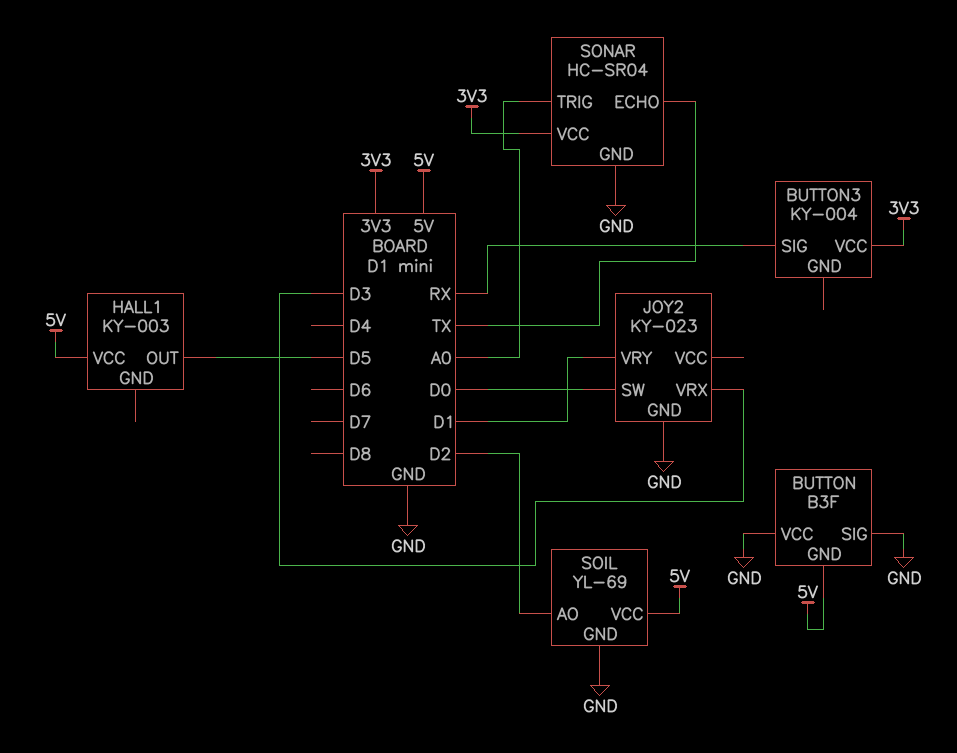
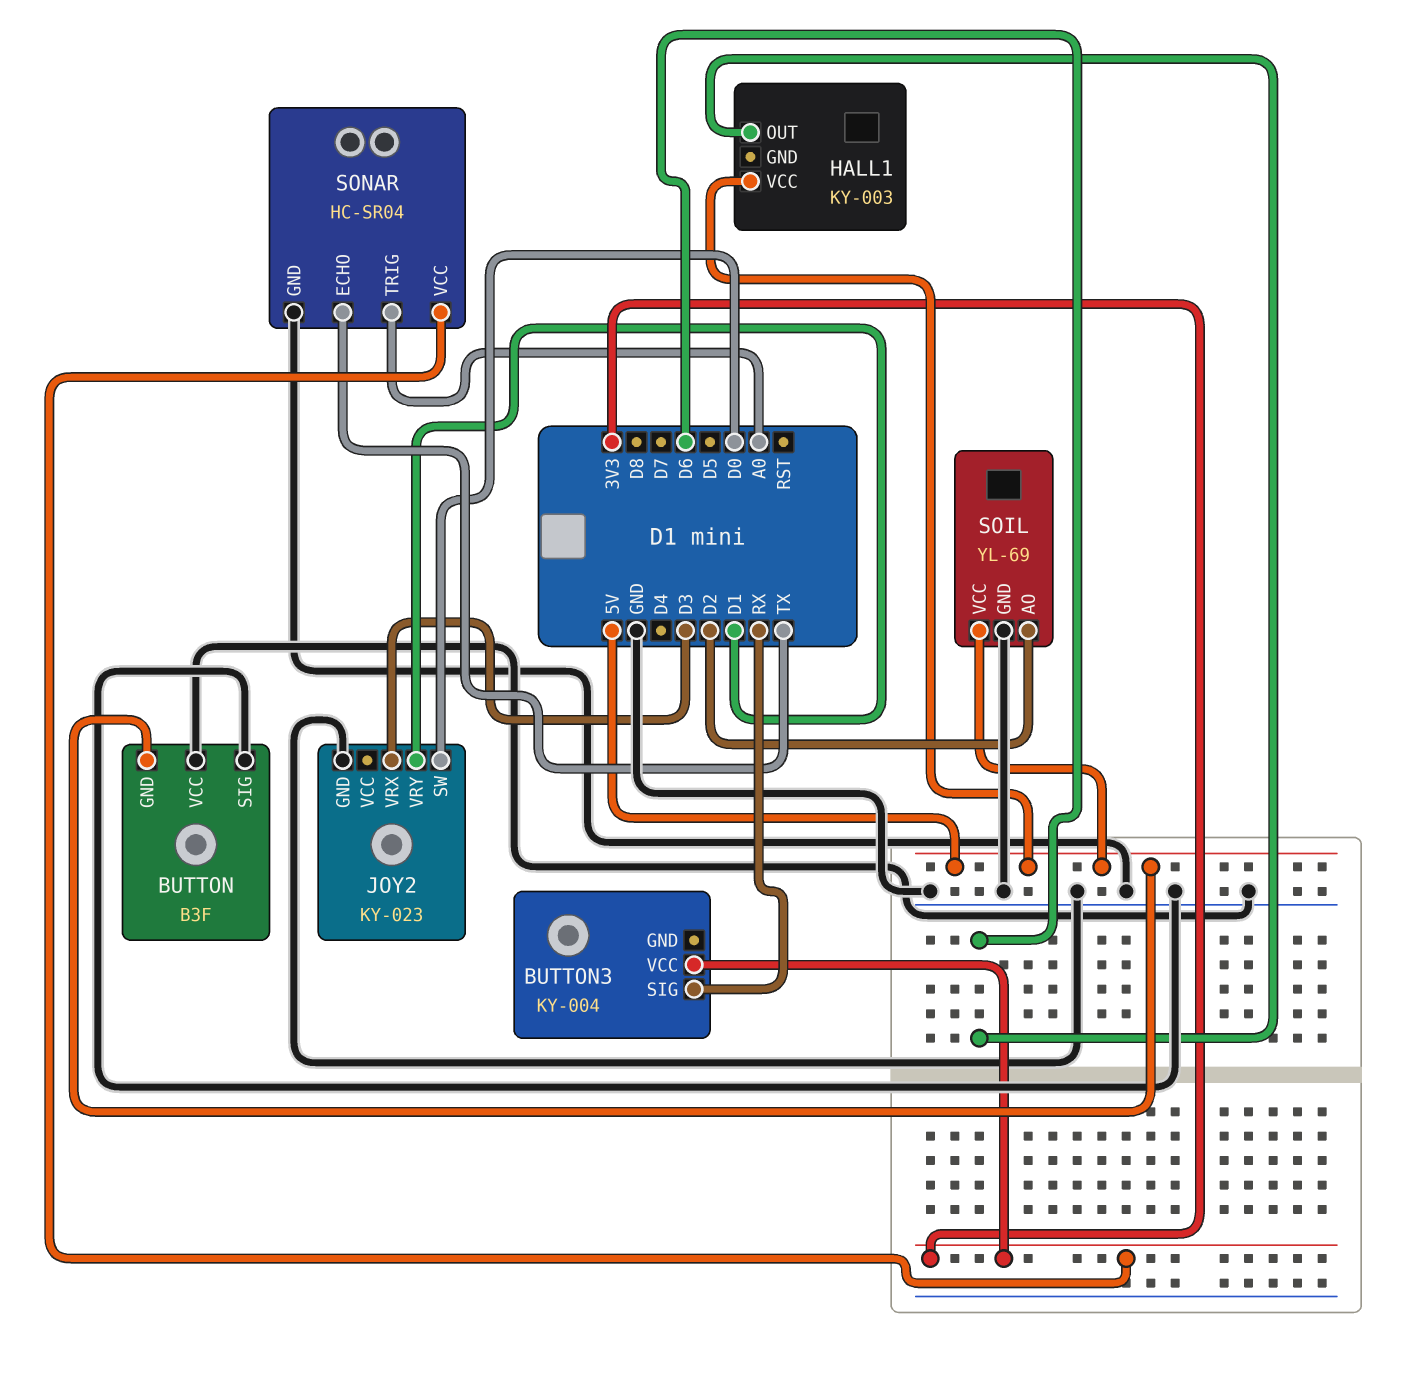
HALL1 pin OUT: D5 -> D6

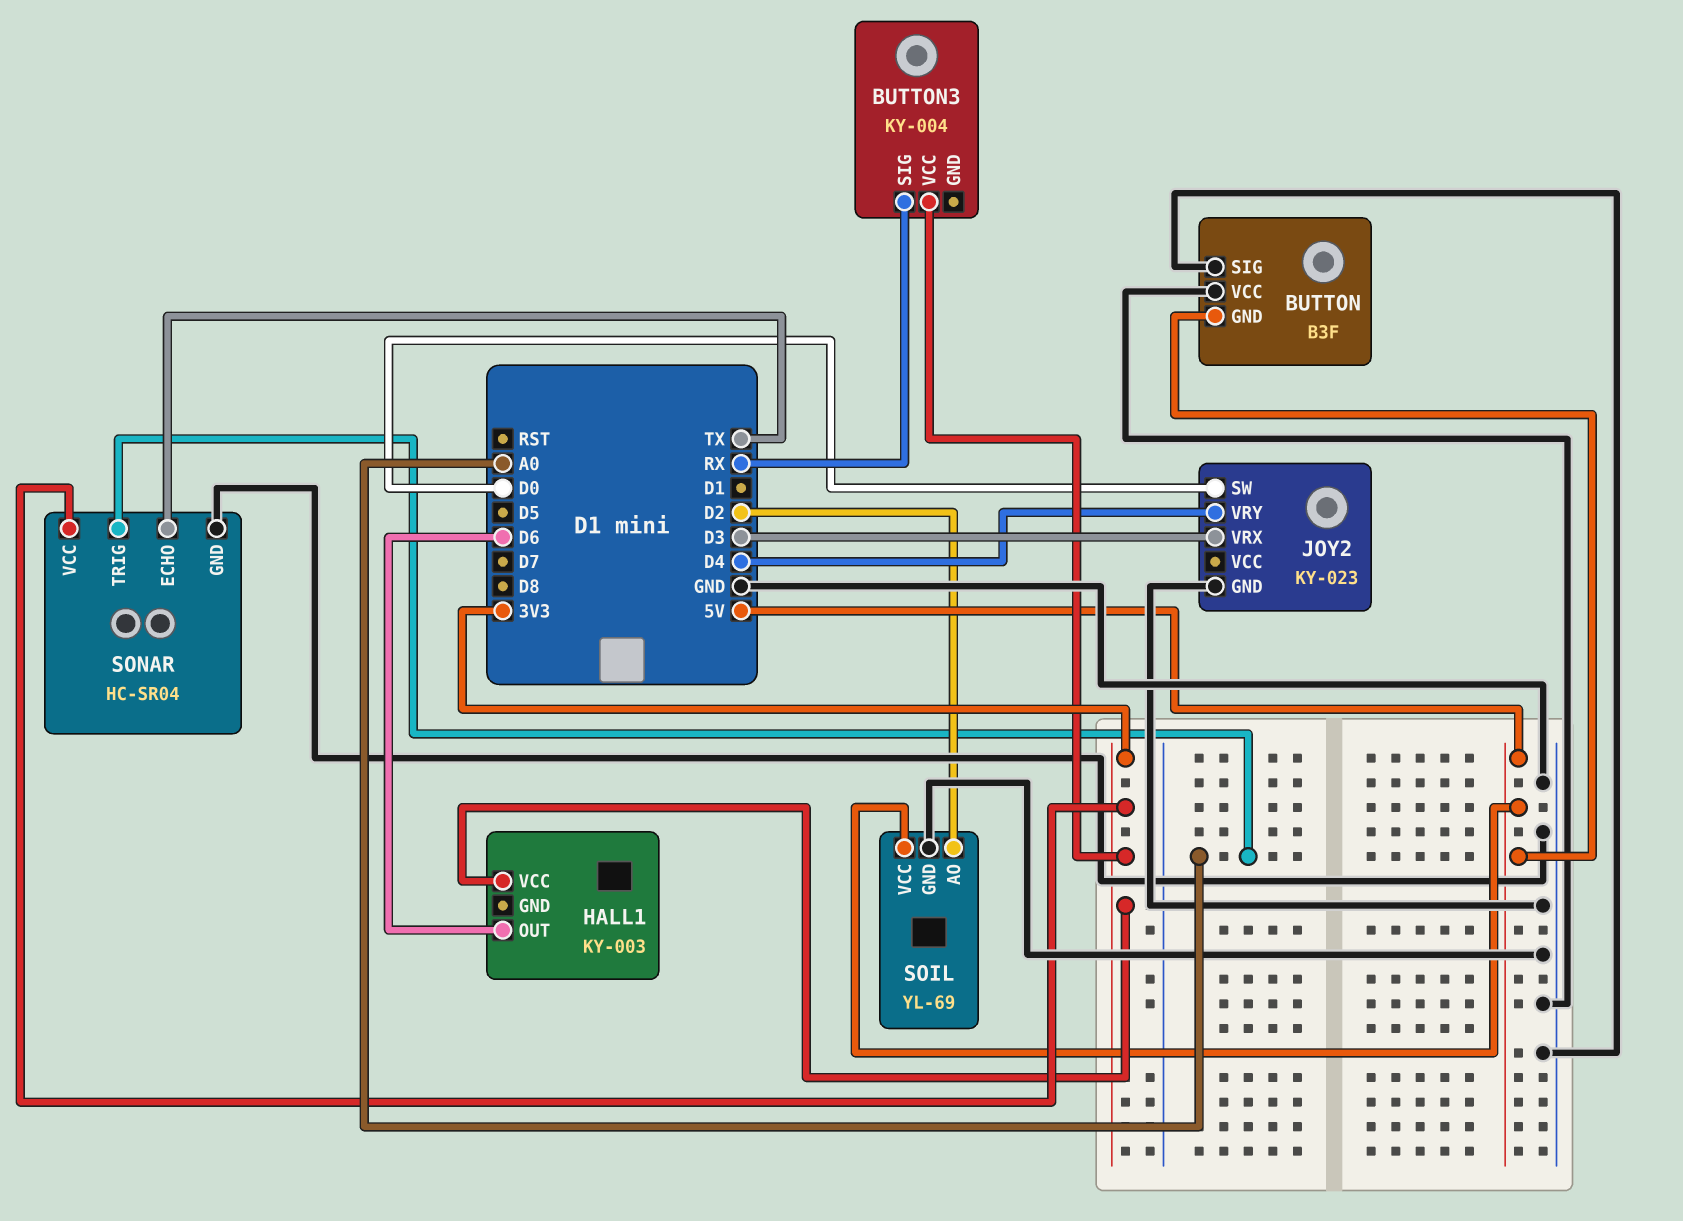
HALL1 pin VCC: 5V -> 3V3
JOY2 pin VRY: D1 -> D4

